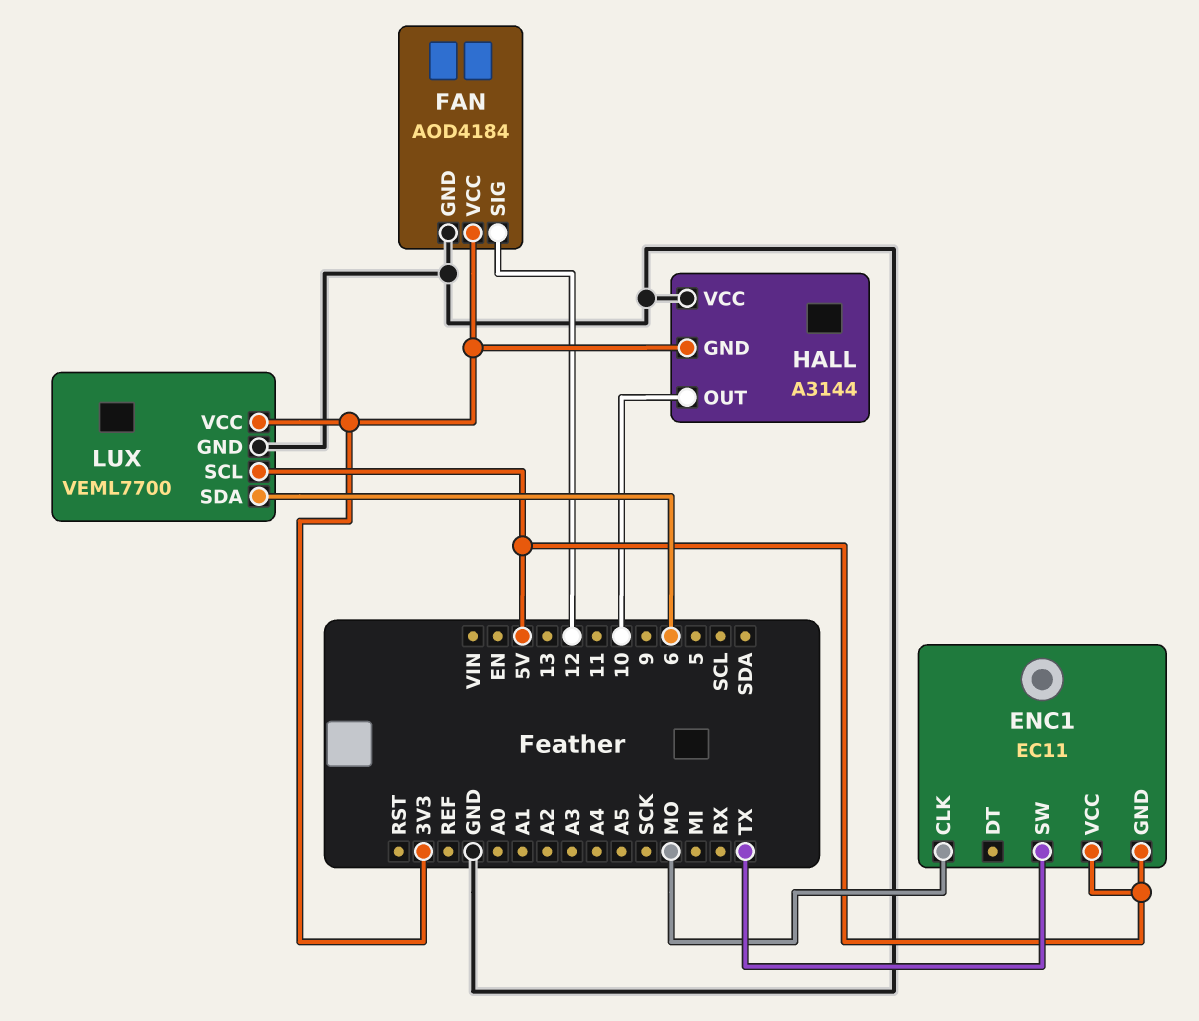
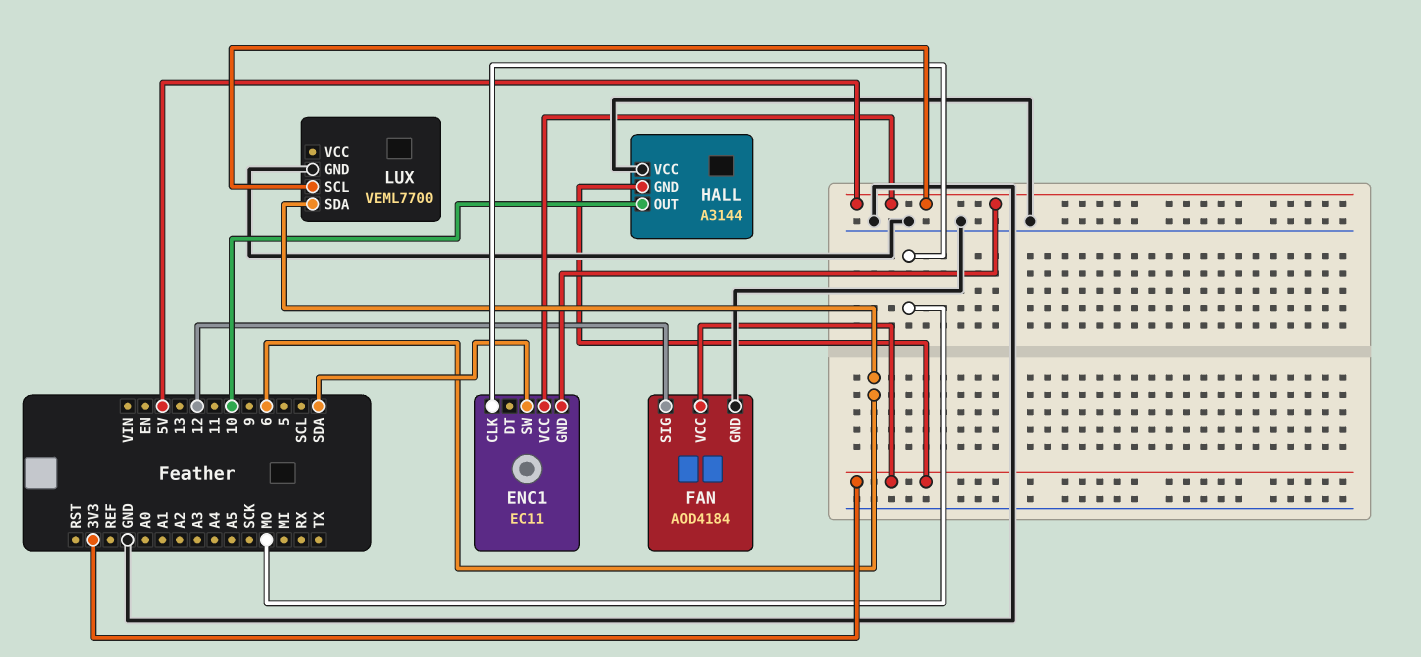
ENC1 pin SW: TX -> SDA
LUX pin VCC: 3V3 -> none

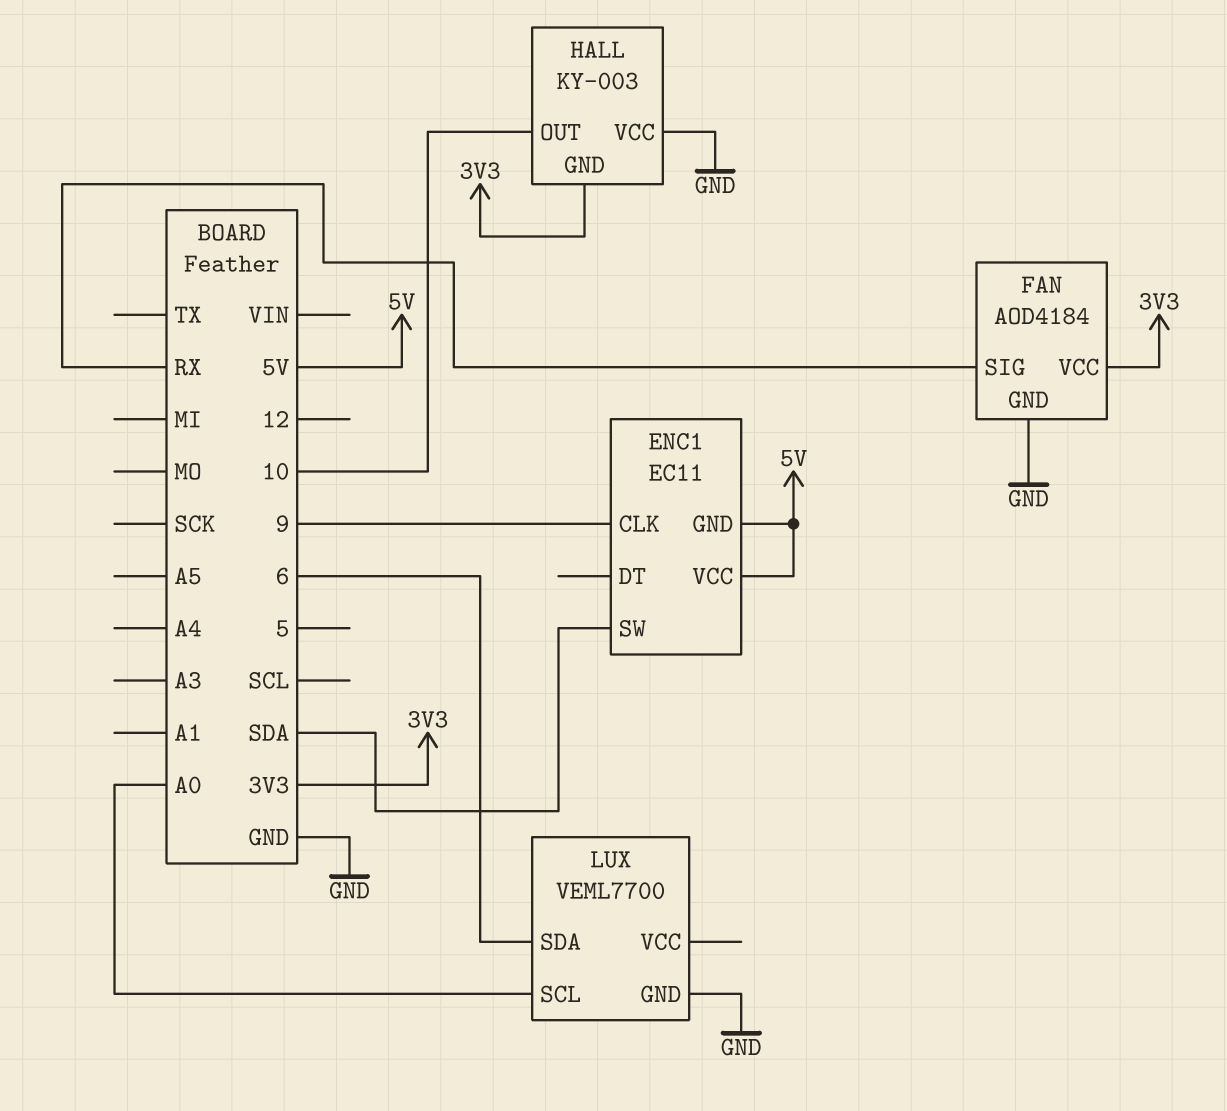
ENC1 pin CLK: MO -> 9
FAN pin SIG: 12 -> RX
HALL: A3144 -> KY-003
LUX pin SCL: 5V -> A0

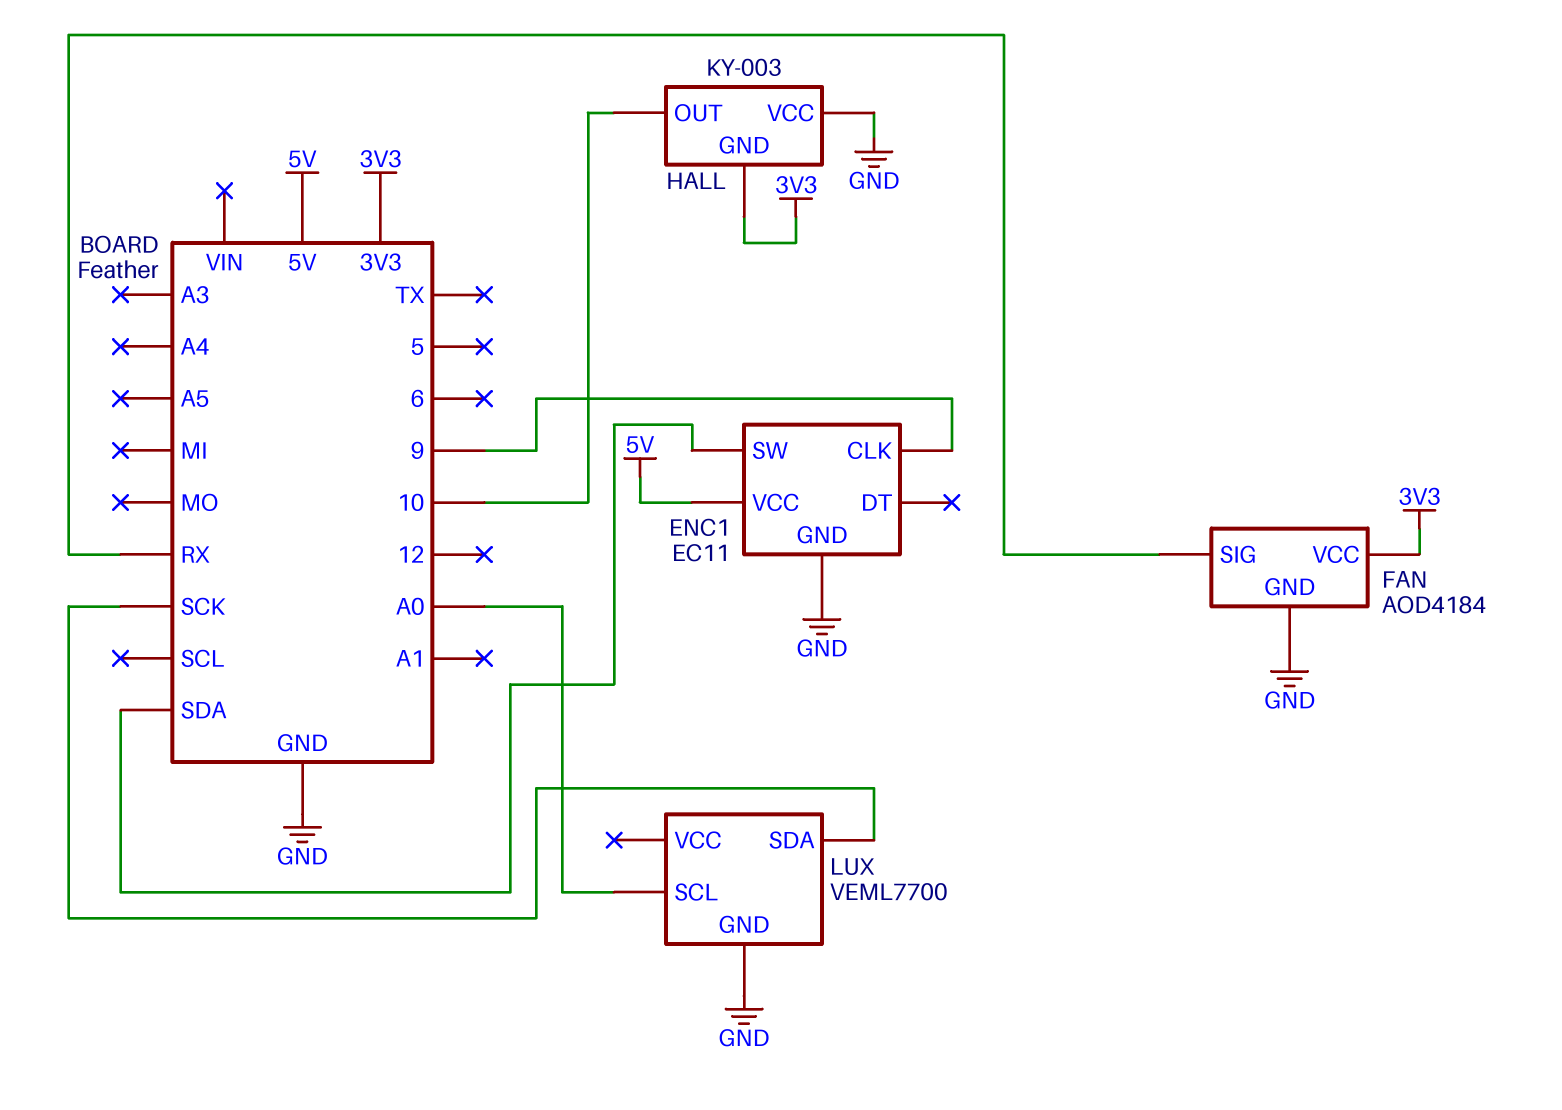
ENC1 pin GND: 5V -> GND
LUX pin SDA: 6 -> SCK

